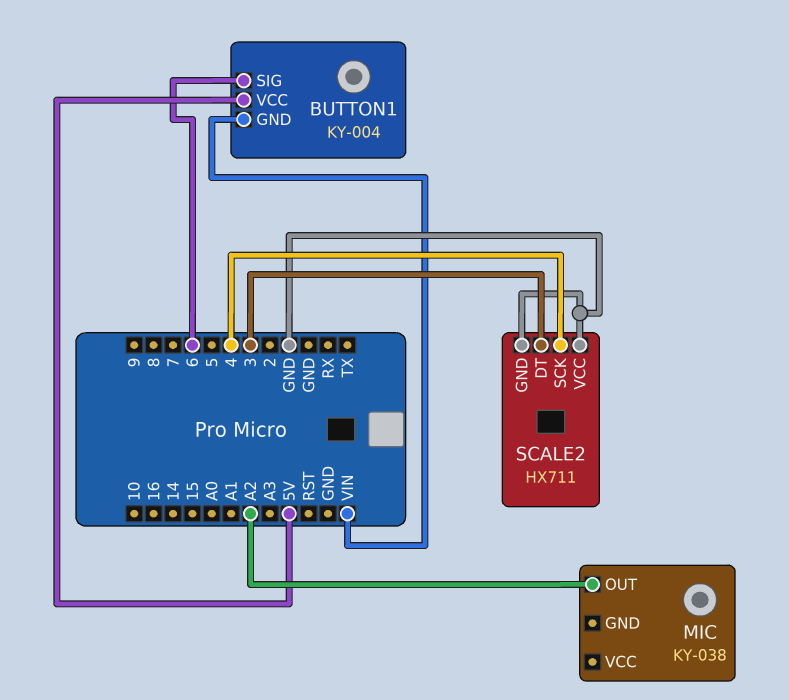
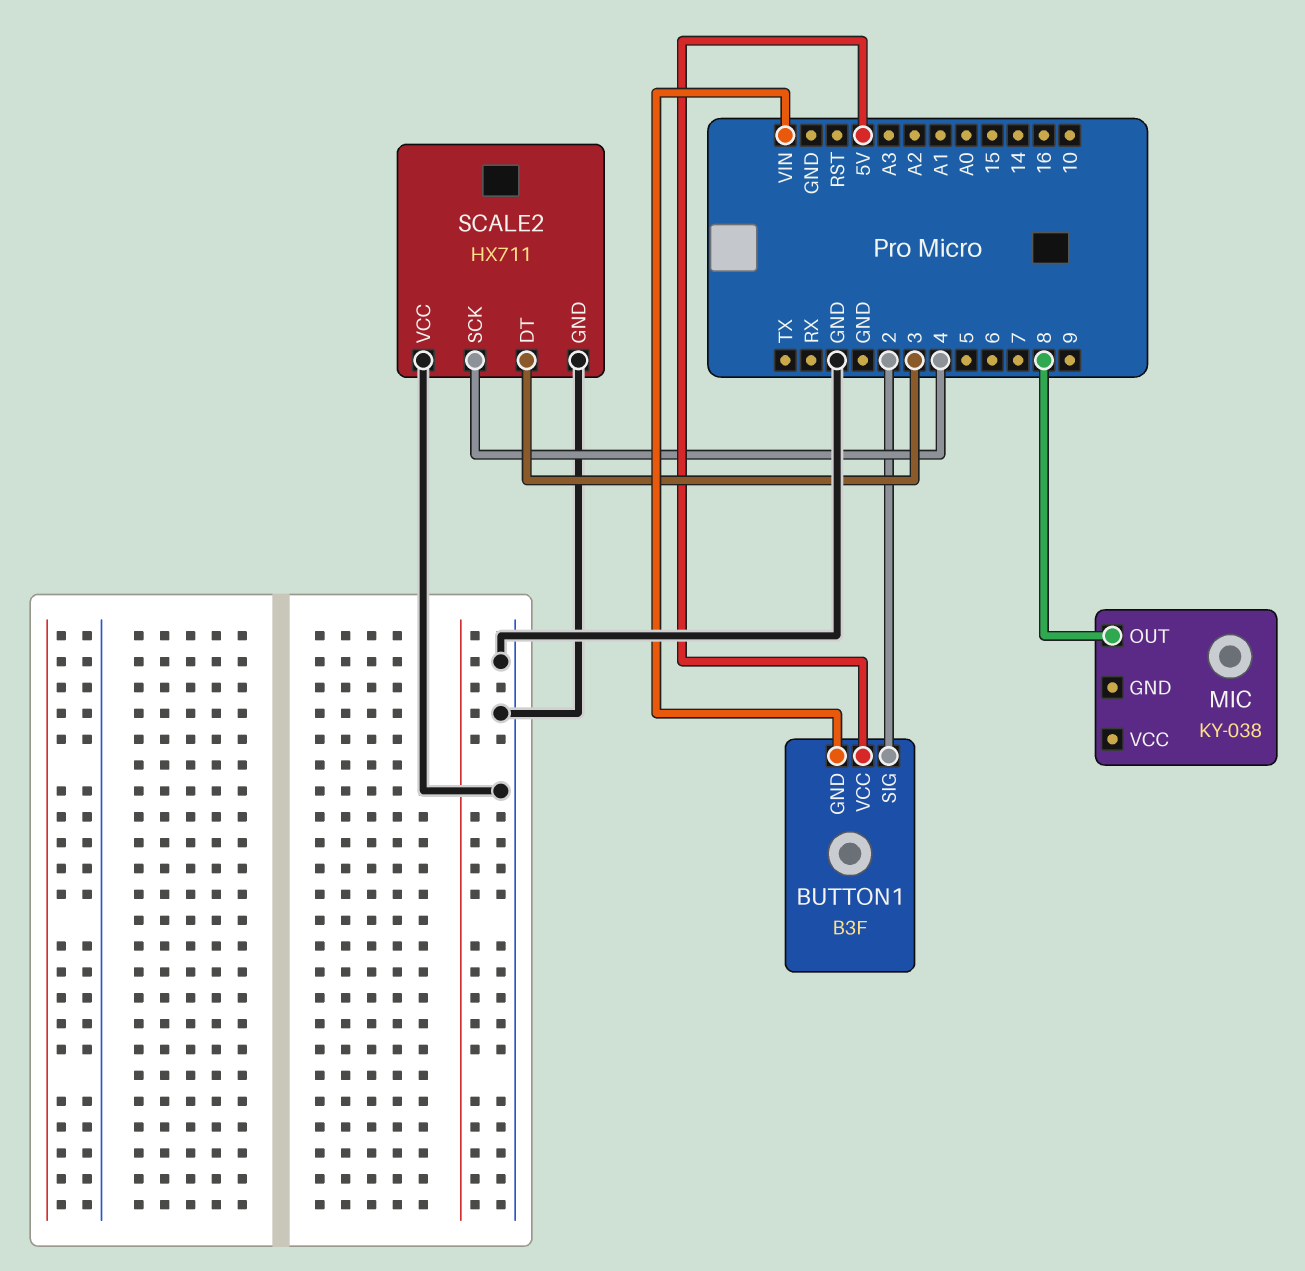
BUTTON1: KY-004 -> B3F
BUTTON1 pin SIG: 6 -> 2
MIC pin OUT: A2 -> 8

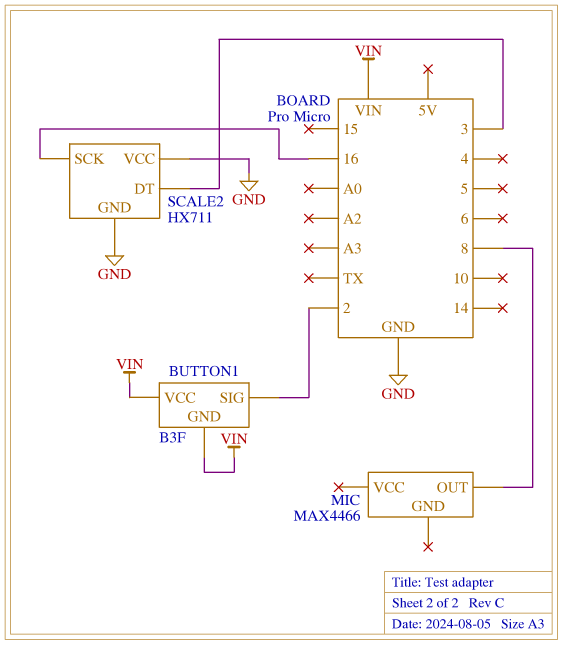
BUTTON1 pin VCC: 5V -> VIN
MIC: KY-038 -> MAX4466
SCALE2 pin SCK: 4 -> 16

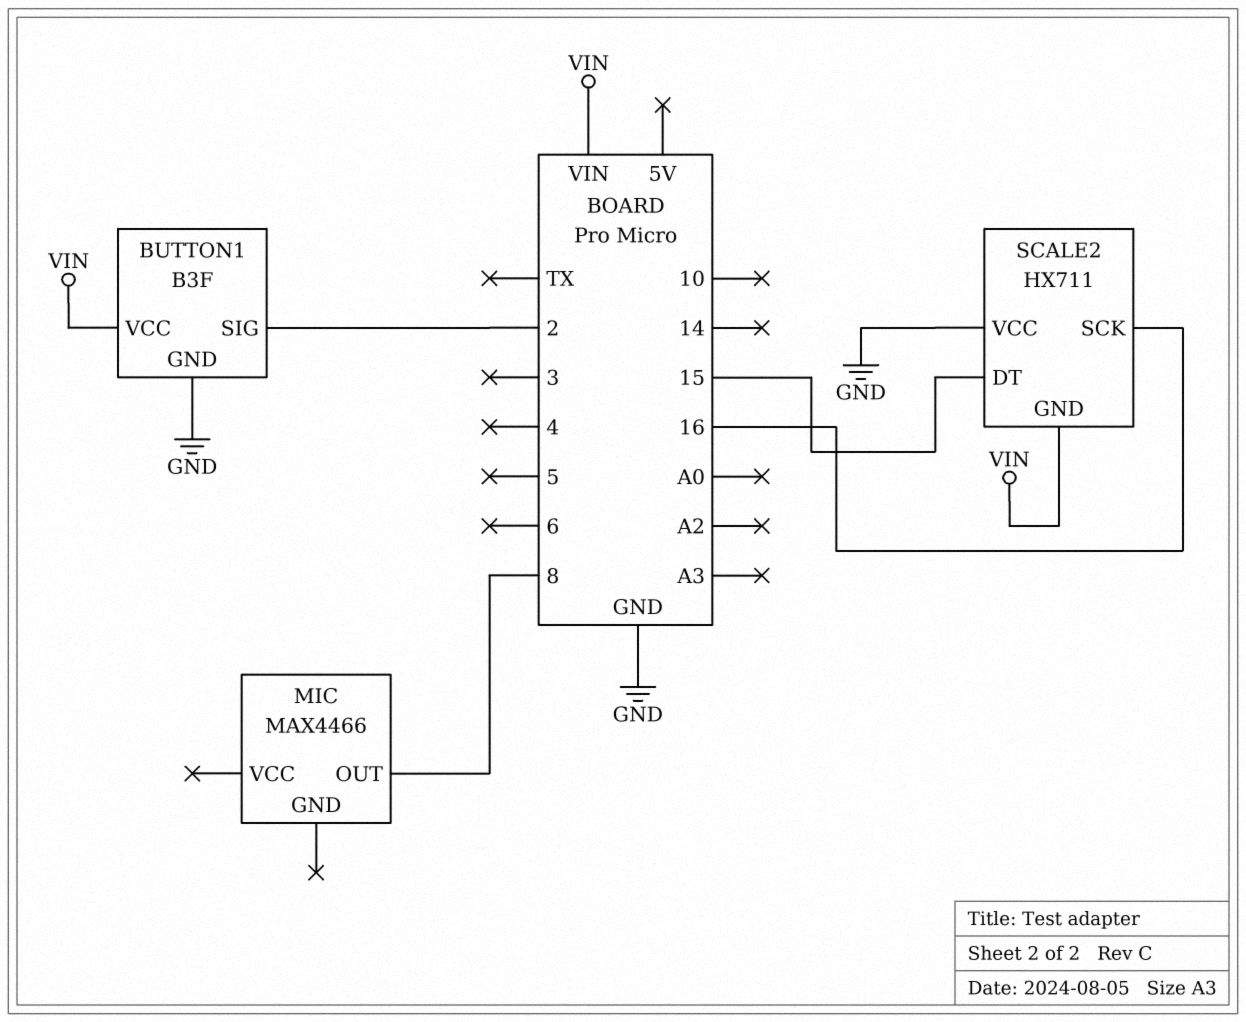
BUTTON1 pin GND: VIN -> GND
SCALE2 pin DT: 3 -> 15
SCALE2 pin GND: GND -> VIN

